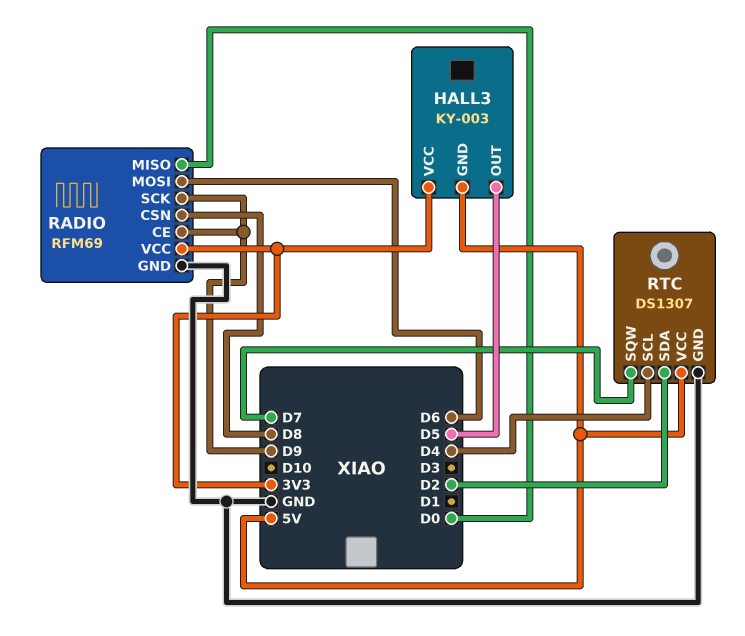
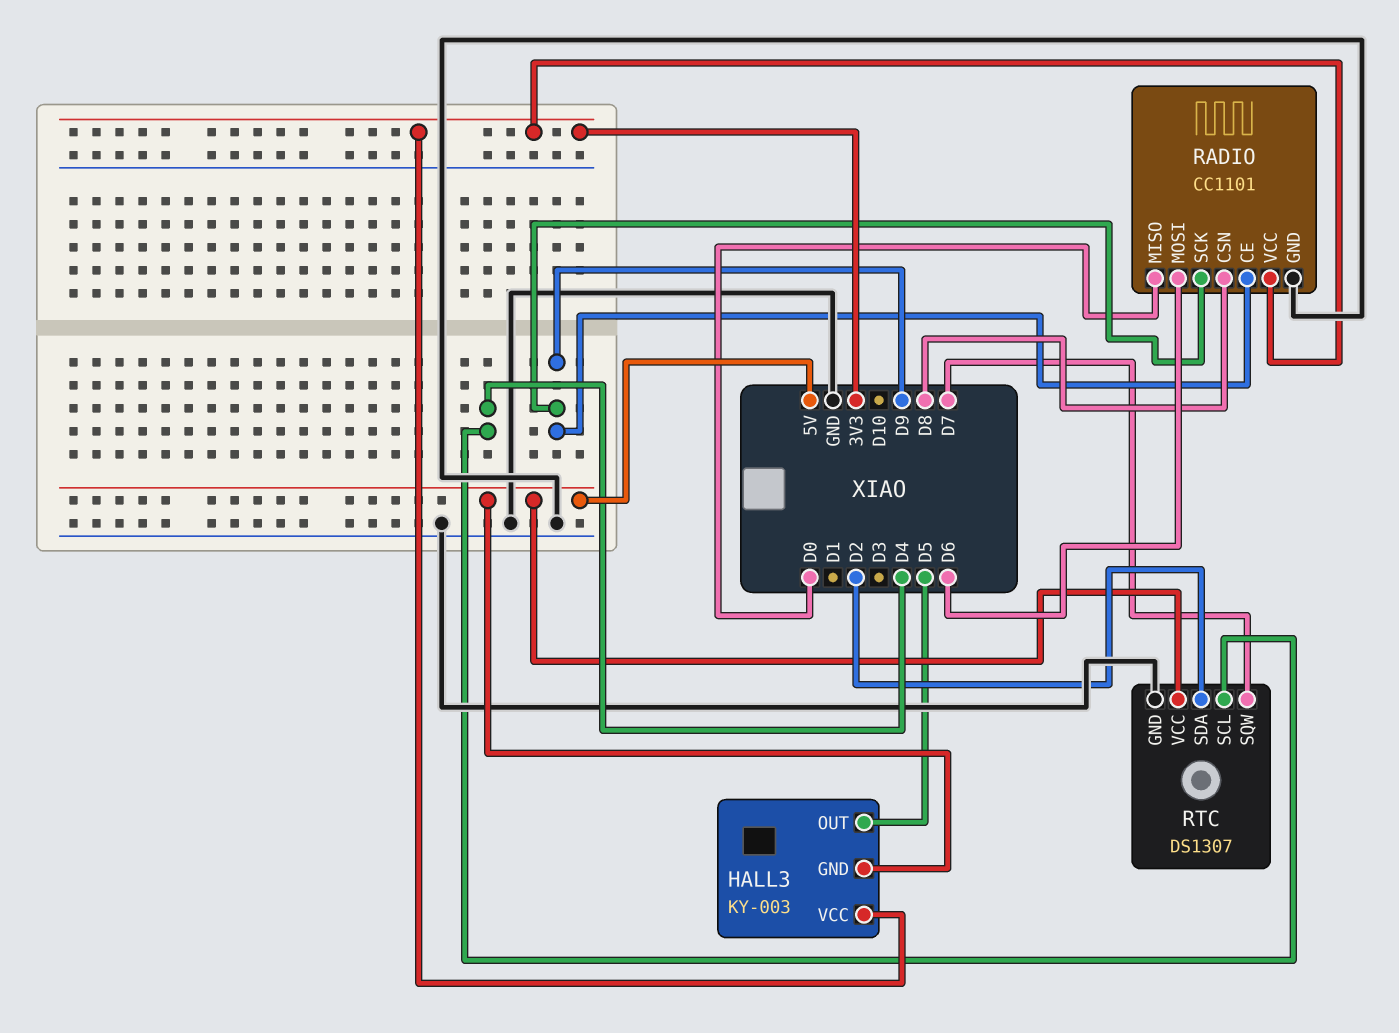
RADIO: RFM69 -> CC1101

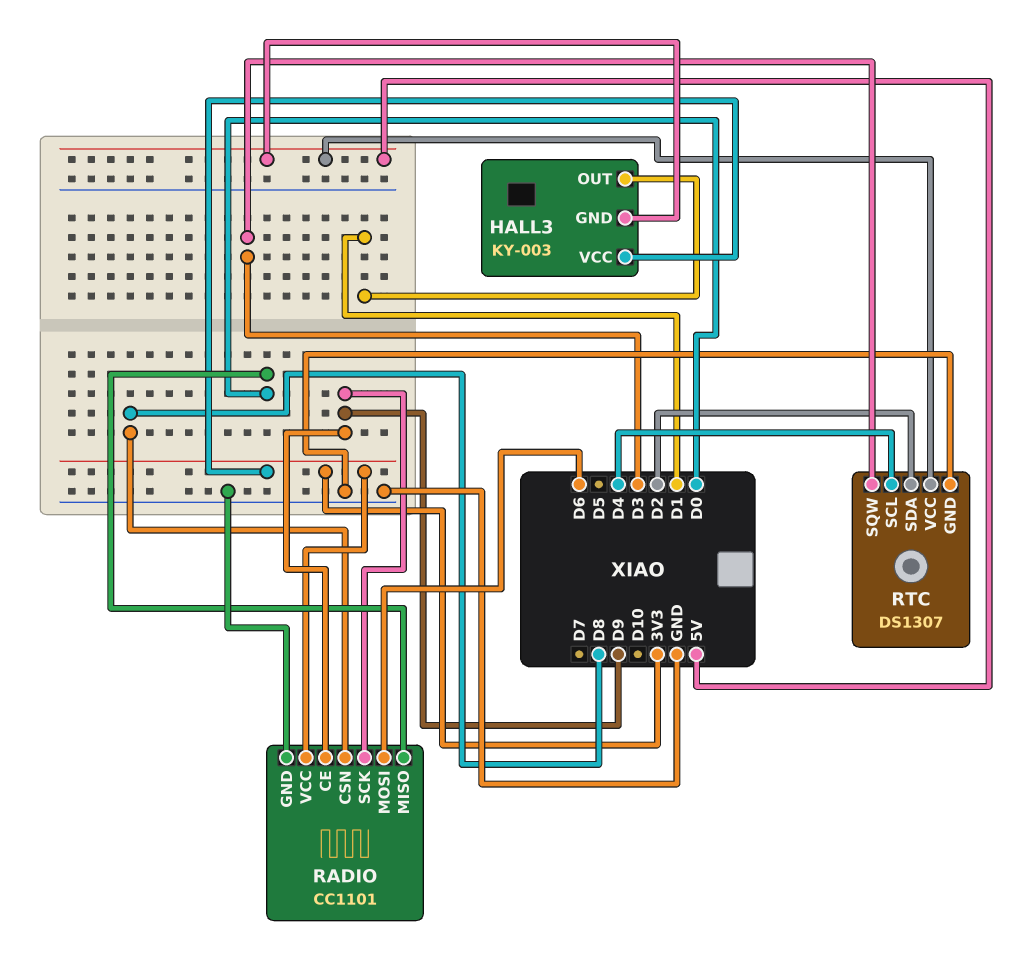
HALL3 pin OUT: D5 -> D1
RTC pin SQW: D7 -> D3

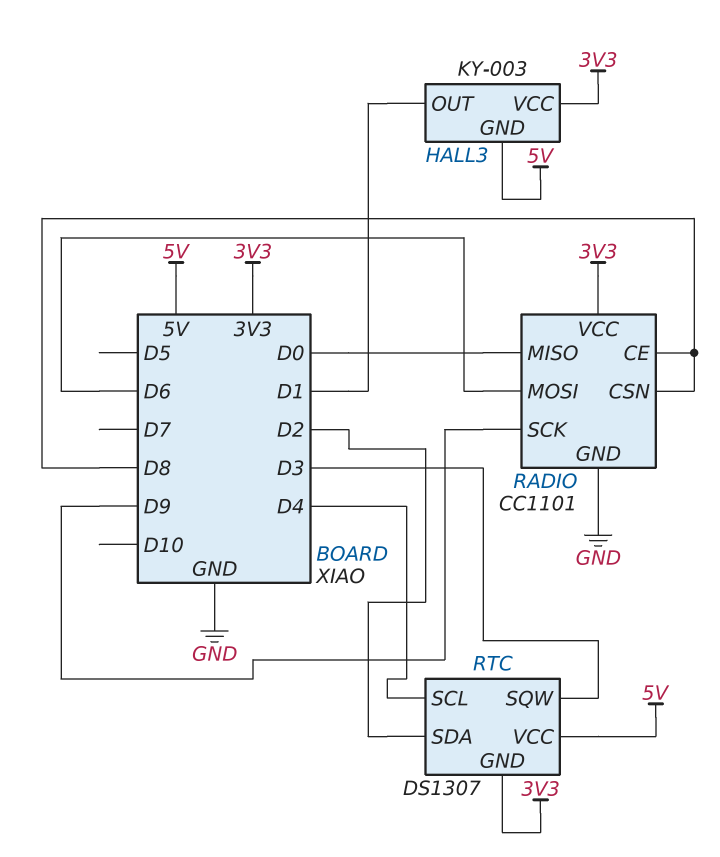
RADIO pin CE: D9 -> D8
RTC pin GND: GND -> 3V3

